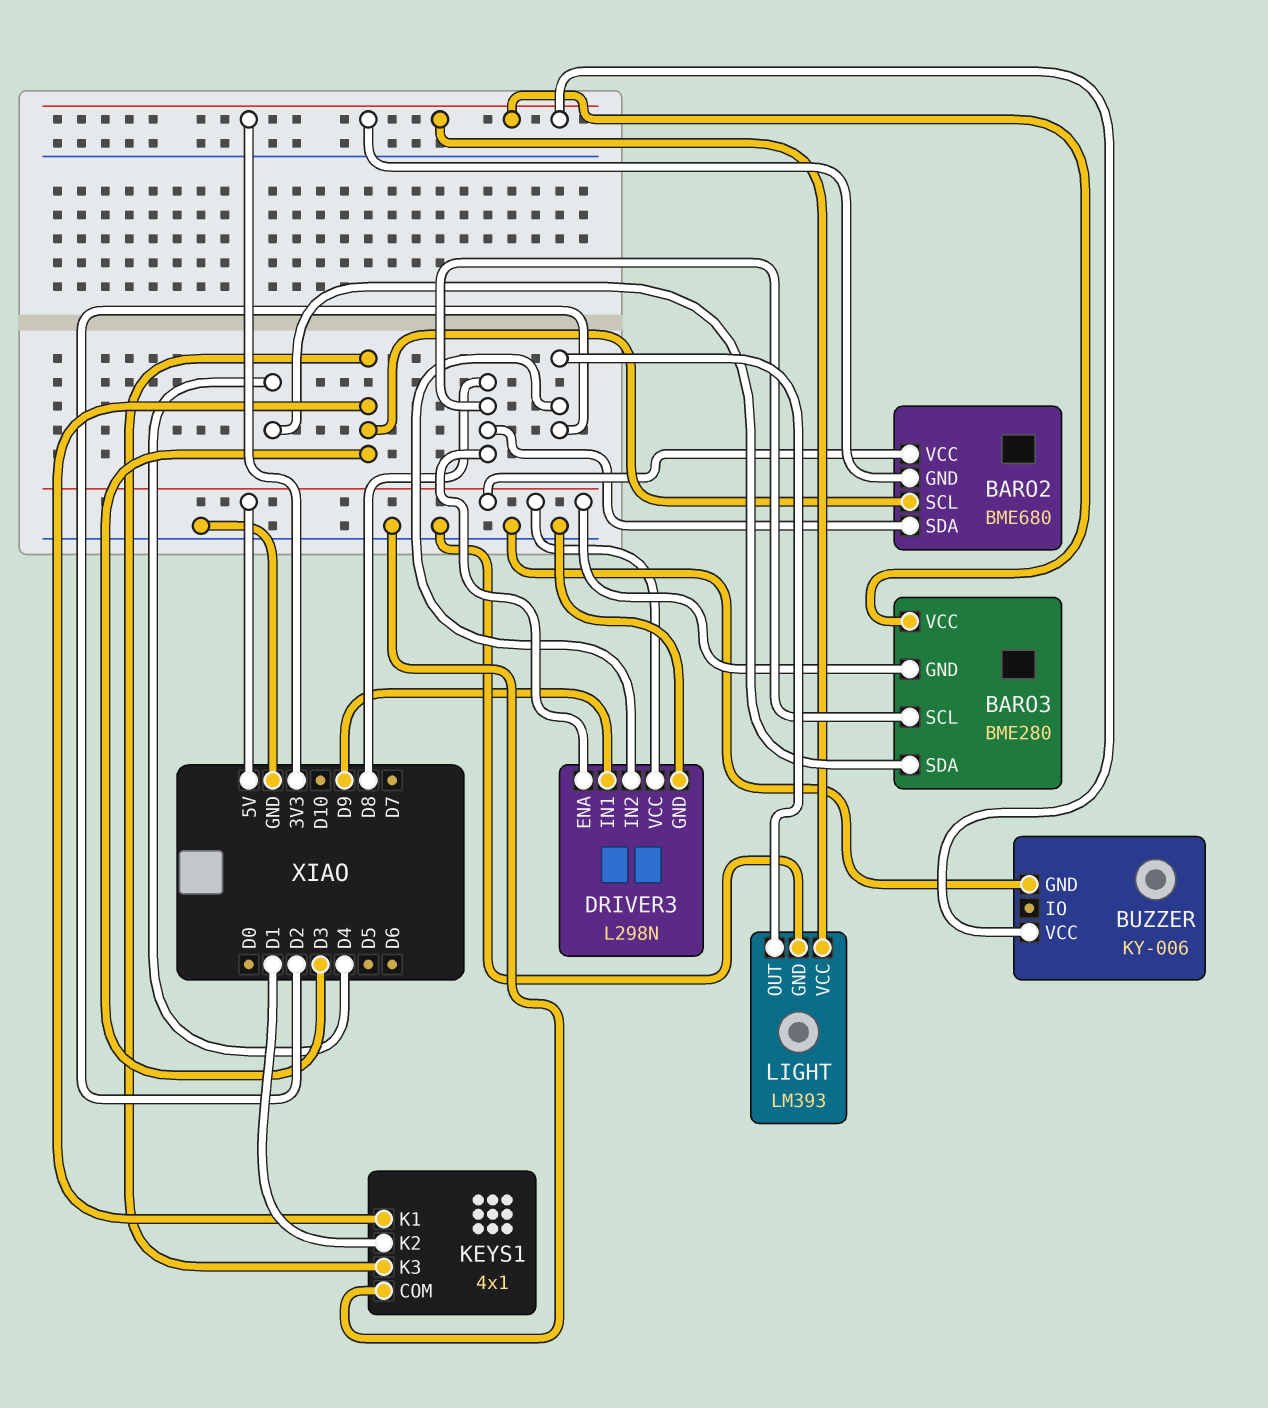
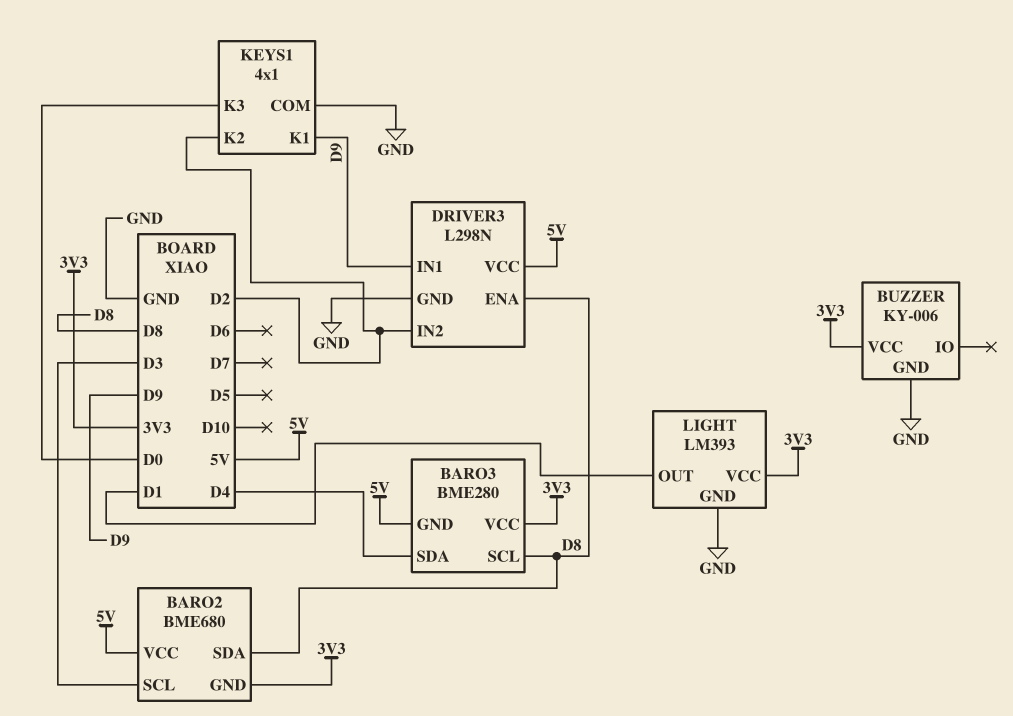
KEYS1 pin K1: D3 -> D9
KEYS1 pin K2: D1 -> D2
KEYS1 pin K3: D3 -> D0
LIGHT pin OUT: D2 -> D1

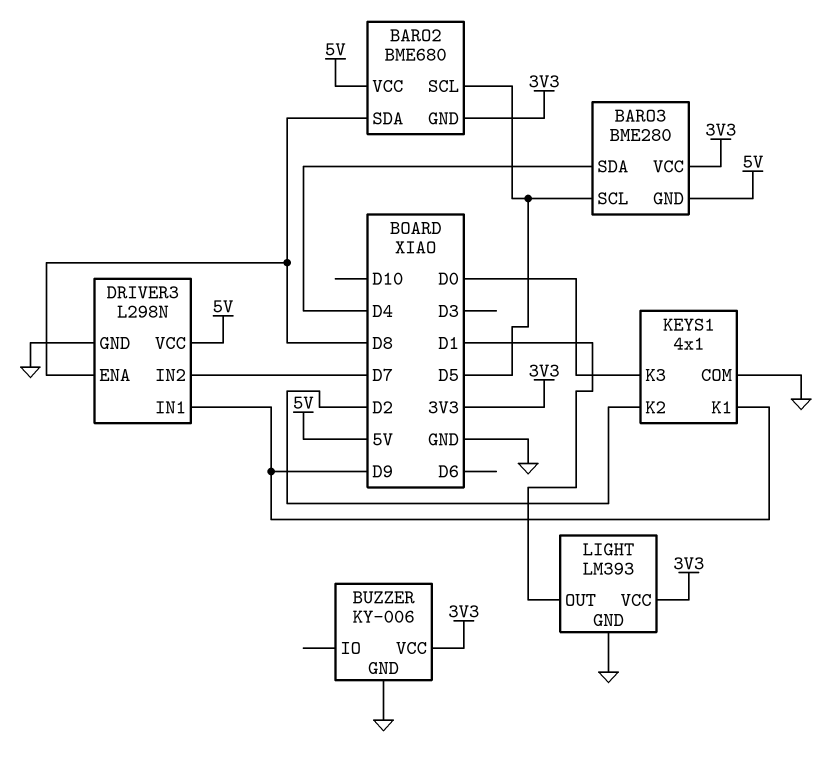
BARO2 pin SCL: D3 -> D5
BARO3 pin SCL: D8 -> D5
DRIVER3 pin IN2: D2 -> D7

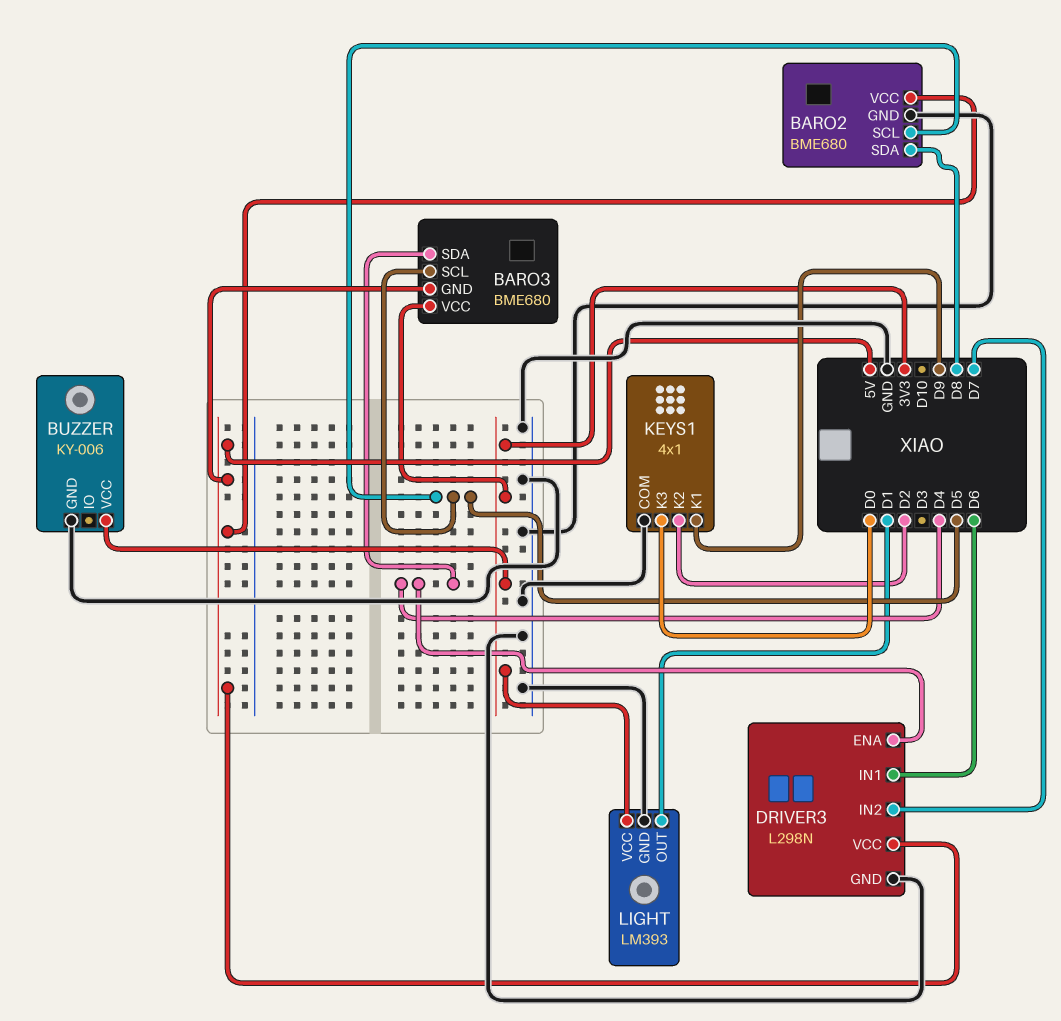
BARO2 pin GND: 3V3 -> GND
BARO3: BME280 -> BME680
DRIVER3 pin ENA: D8 -> D4
DRIVER3 pin IN1: D9 -> D6

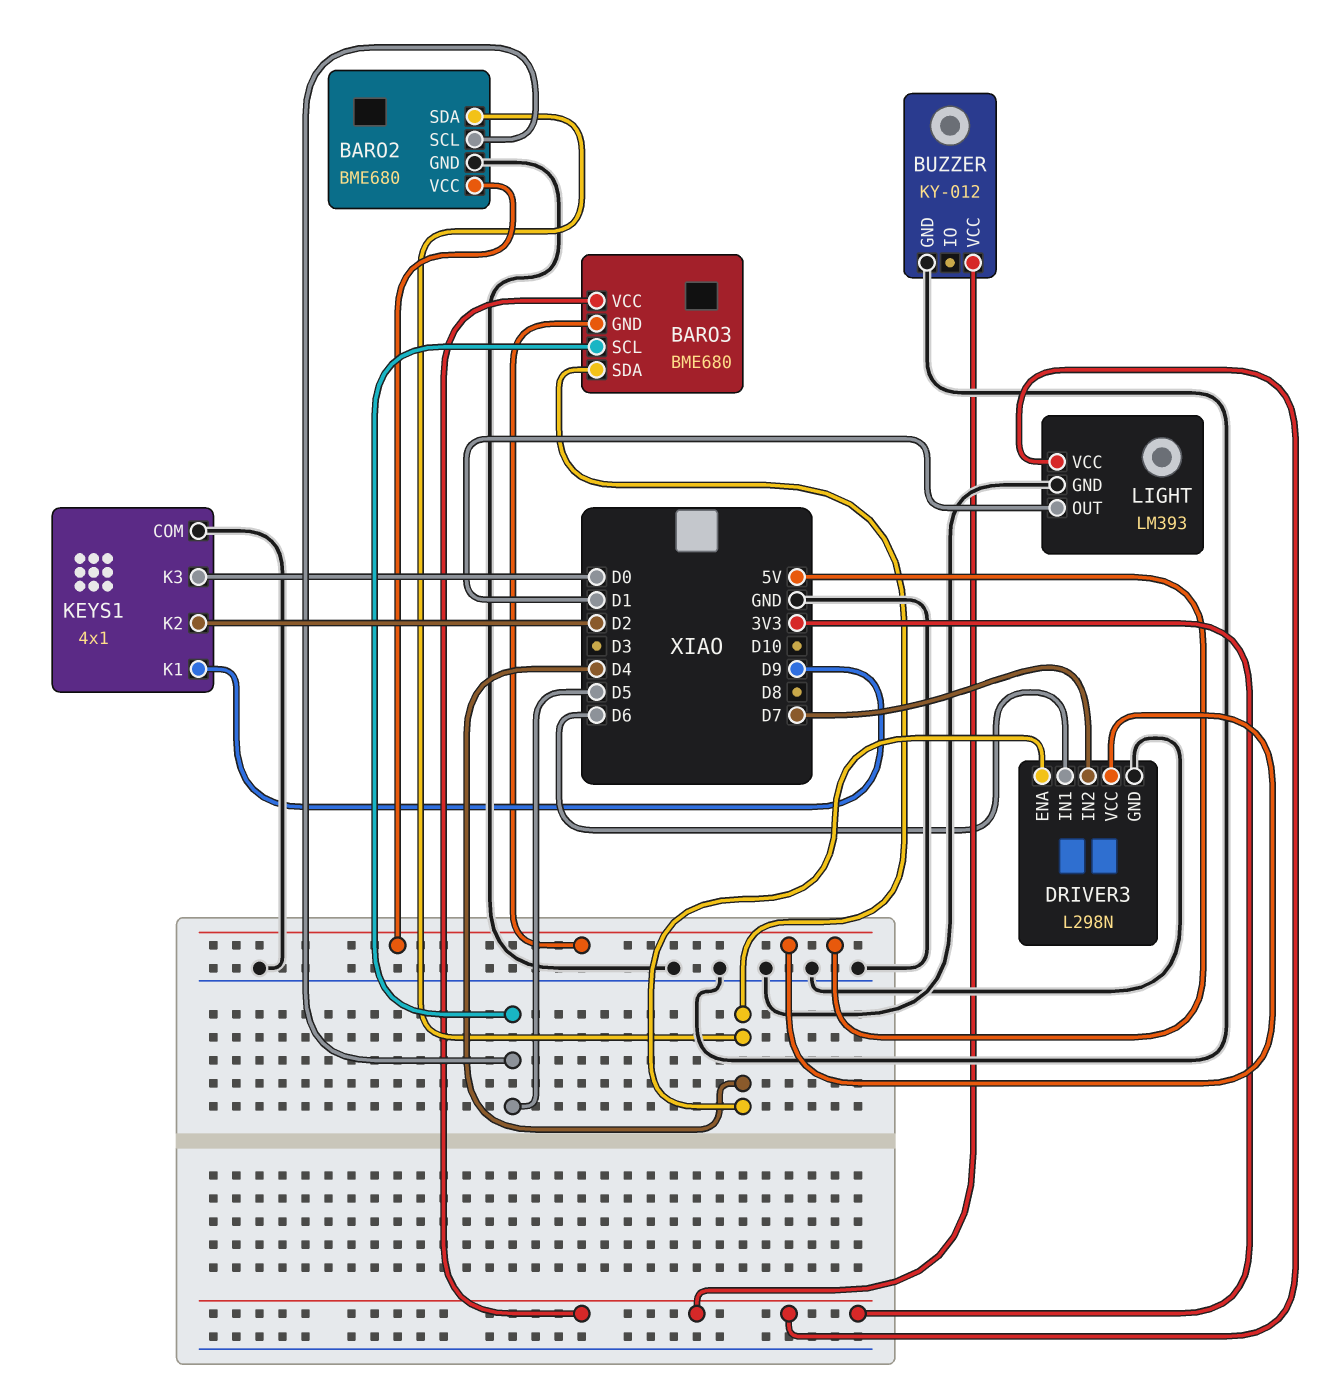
BARO2 pin SDA: D8 -> D4
BUZZER: KY-006 -> KY-012

